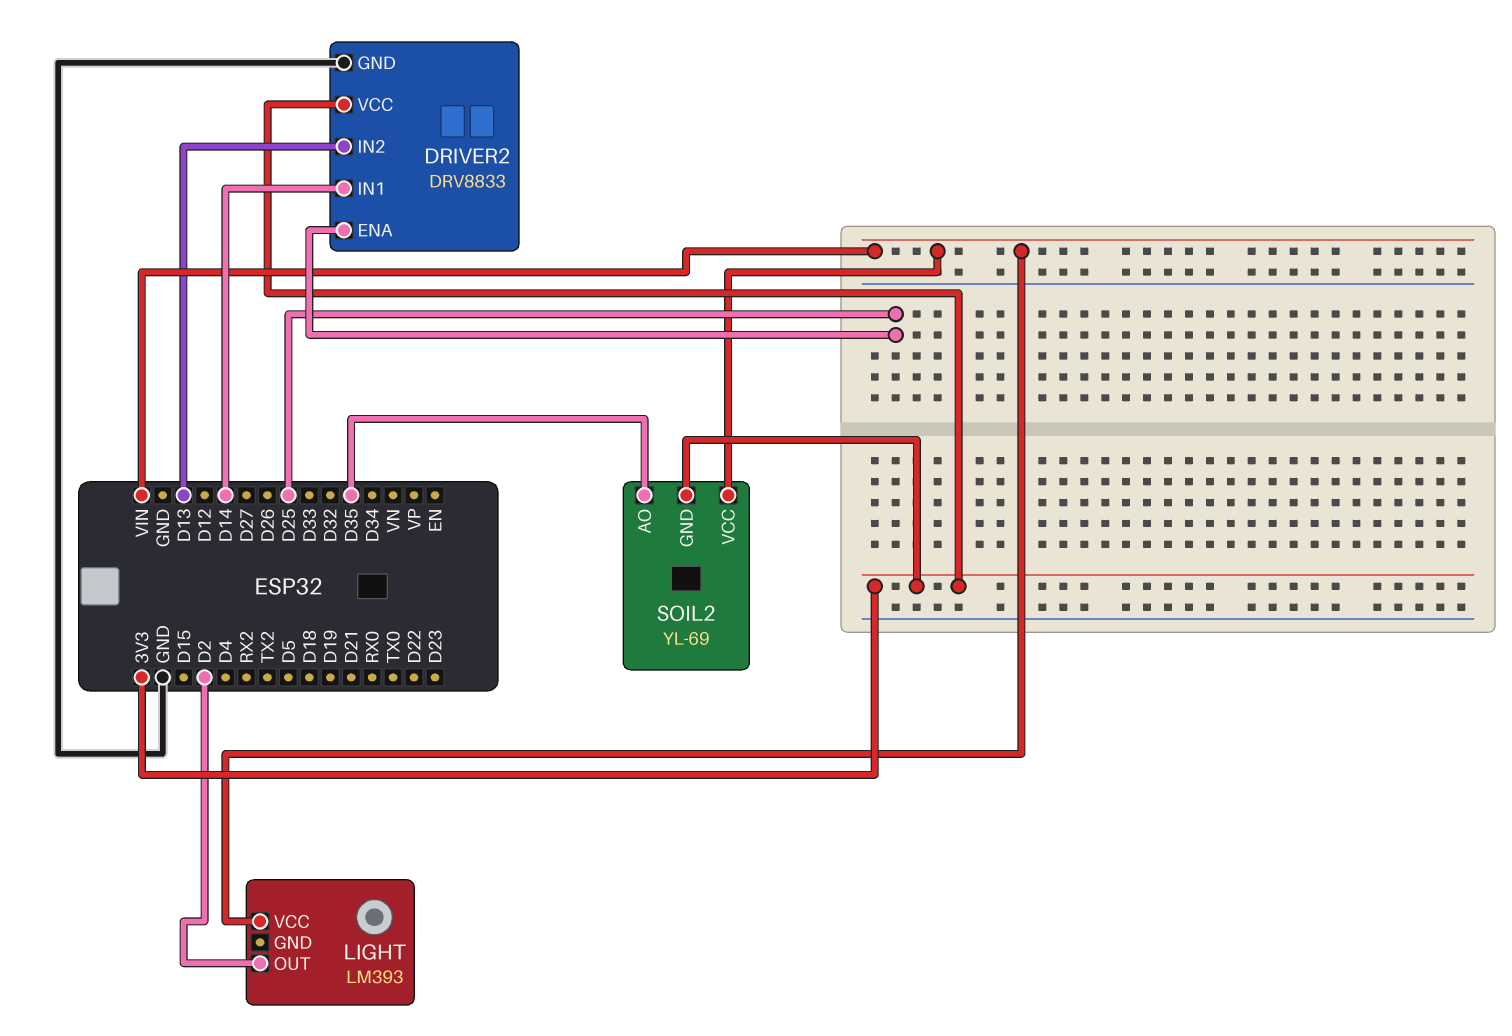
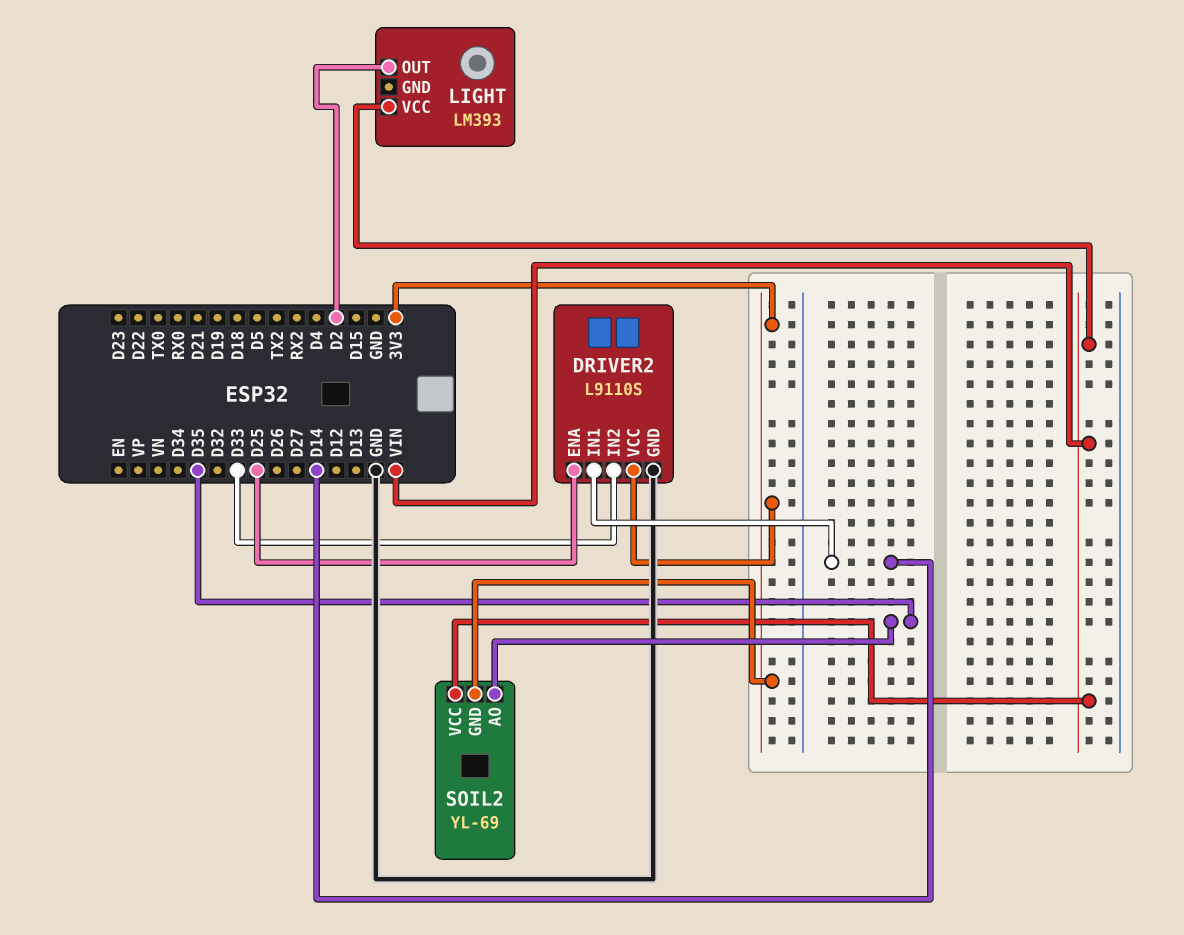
DRIVER2: DRV8833 -> L9110S
DRIVER2 pin IN2: D13 -> D33

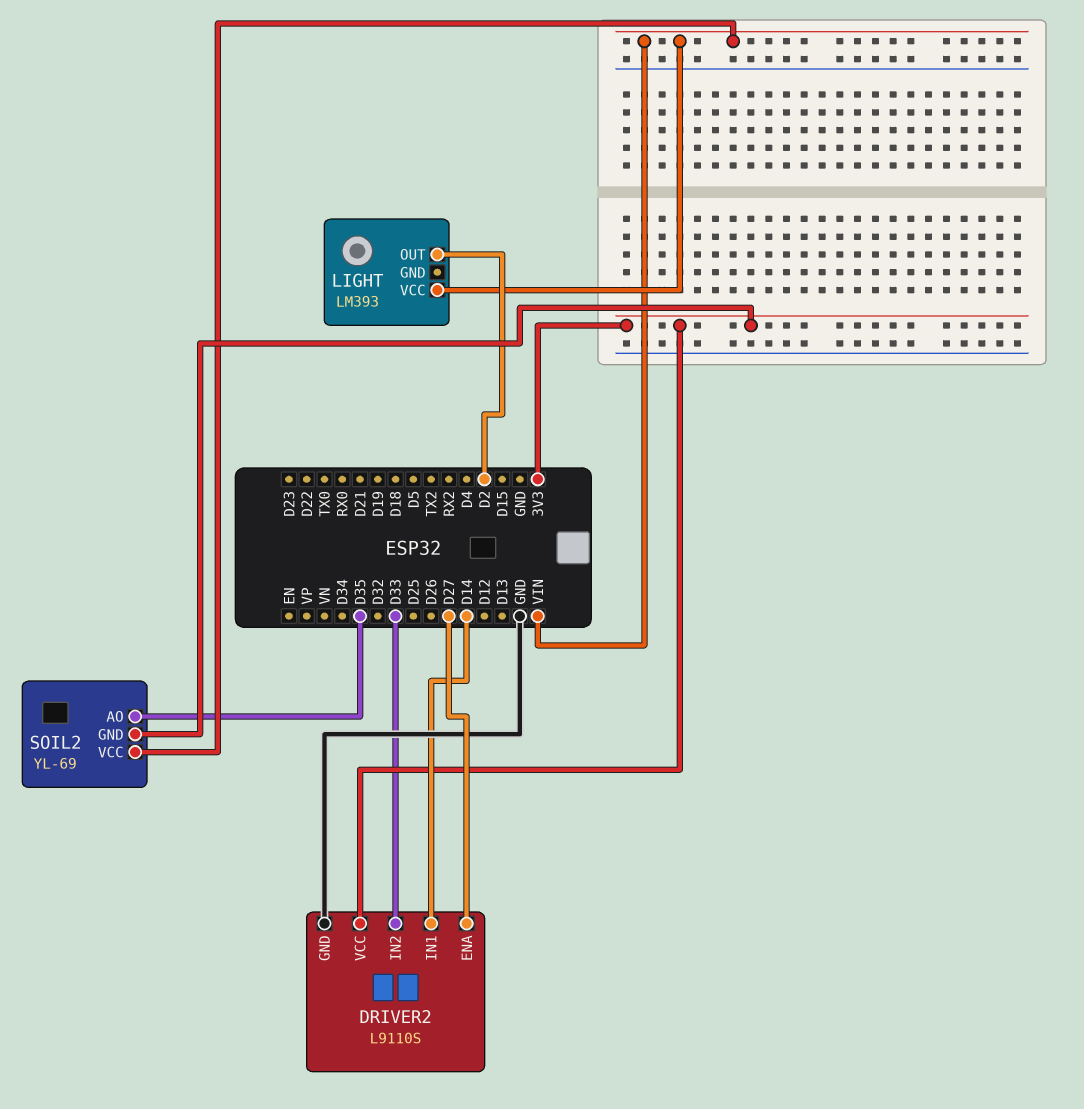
DRIVER2 pin ENA: D25 -> D27

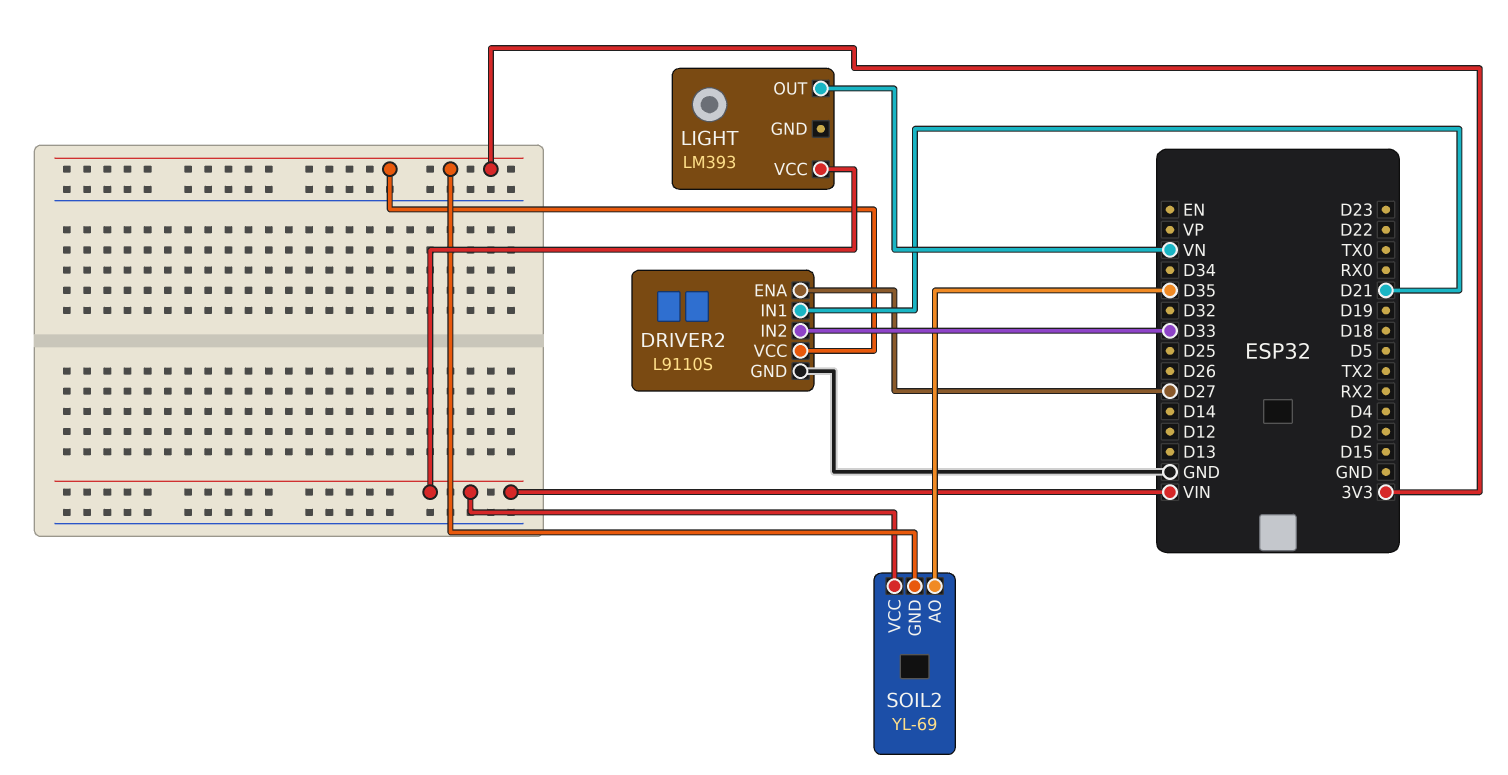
DRIVER2 pin IN1: D14 -> D21
LIGHT pin OUT: D2 -> VN

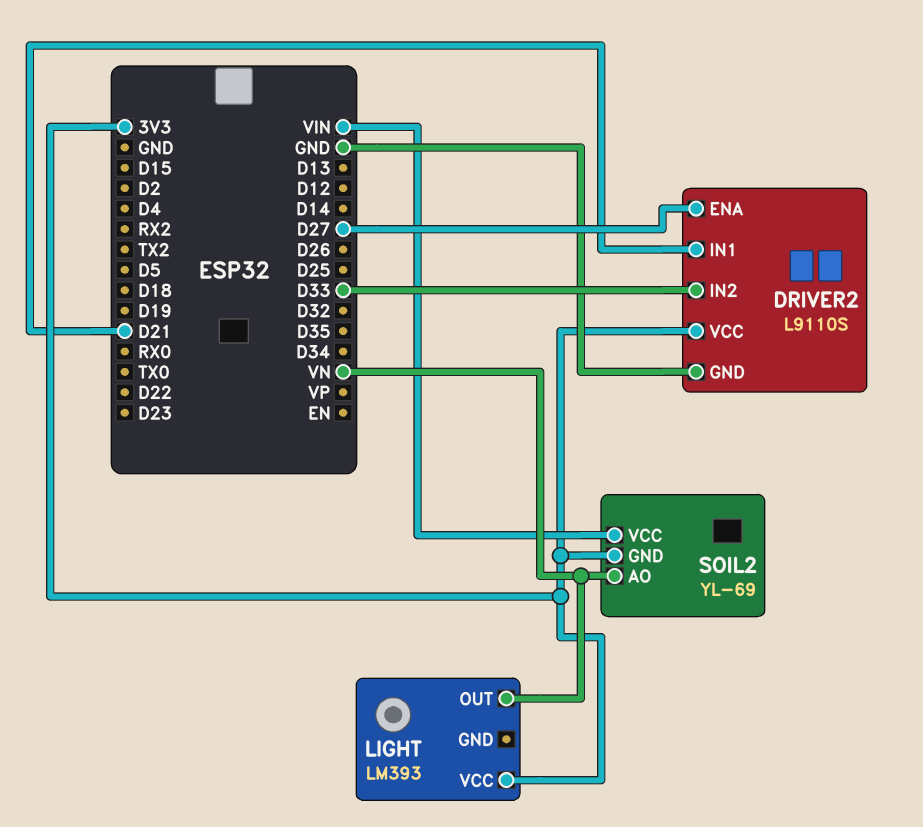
LIGHT pin VCC: VIN -> 3V3
SOIL2 pin AO: D35 -> VN

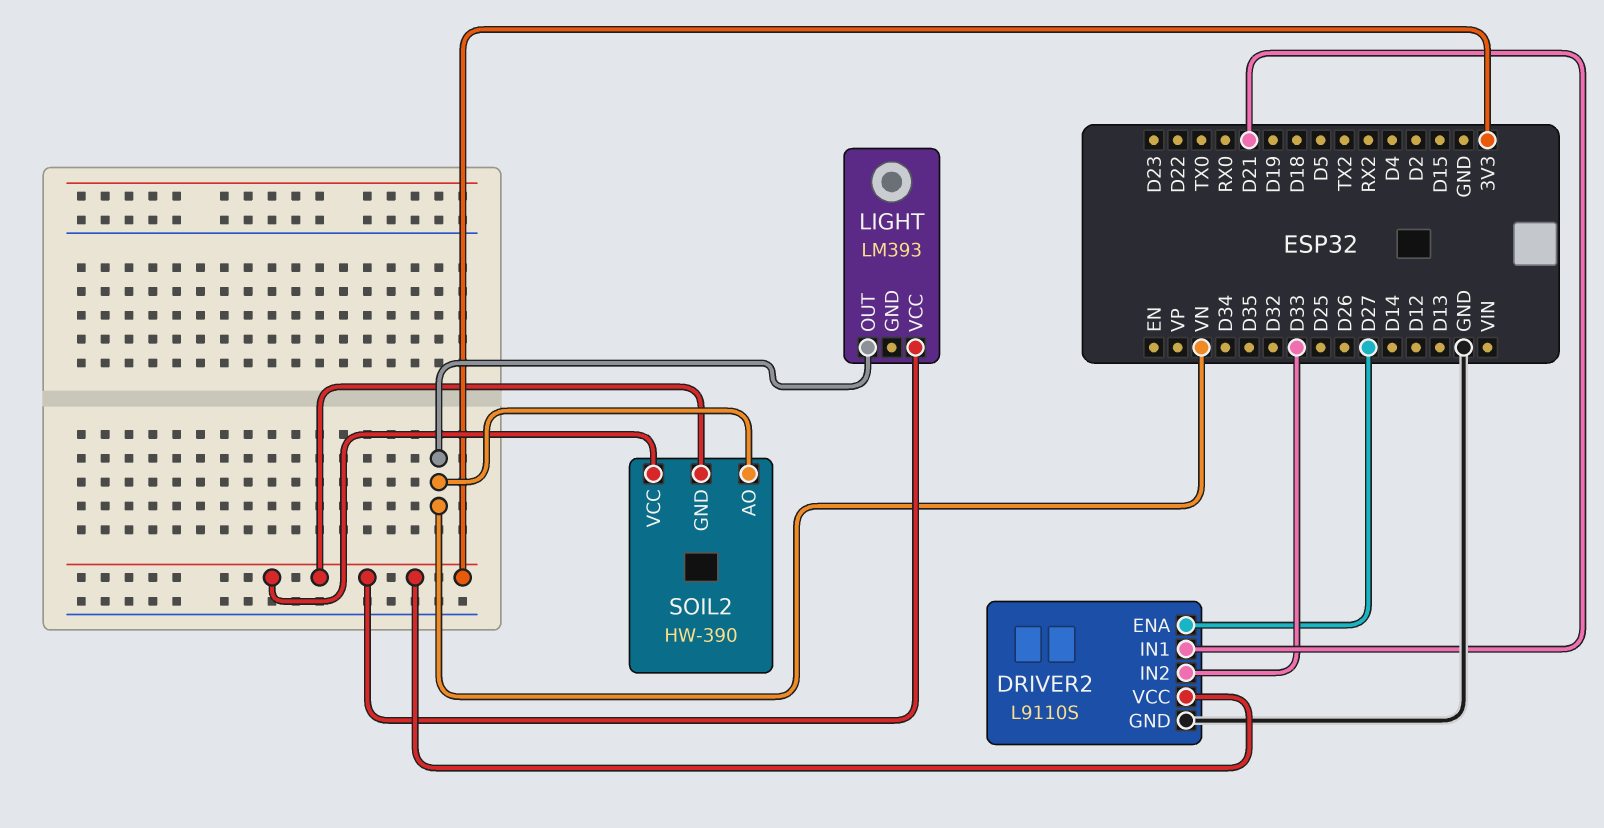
SOIL2: YL-69 -> HW-390
SOIL2 pin VCC: VIN -> 3V3

